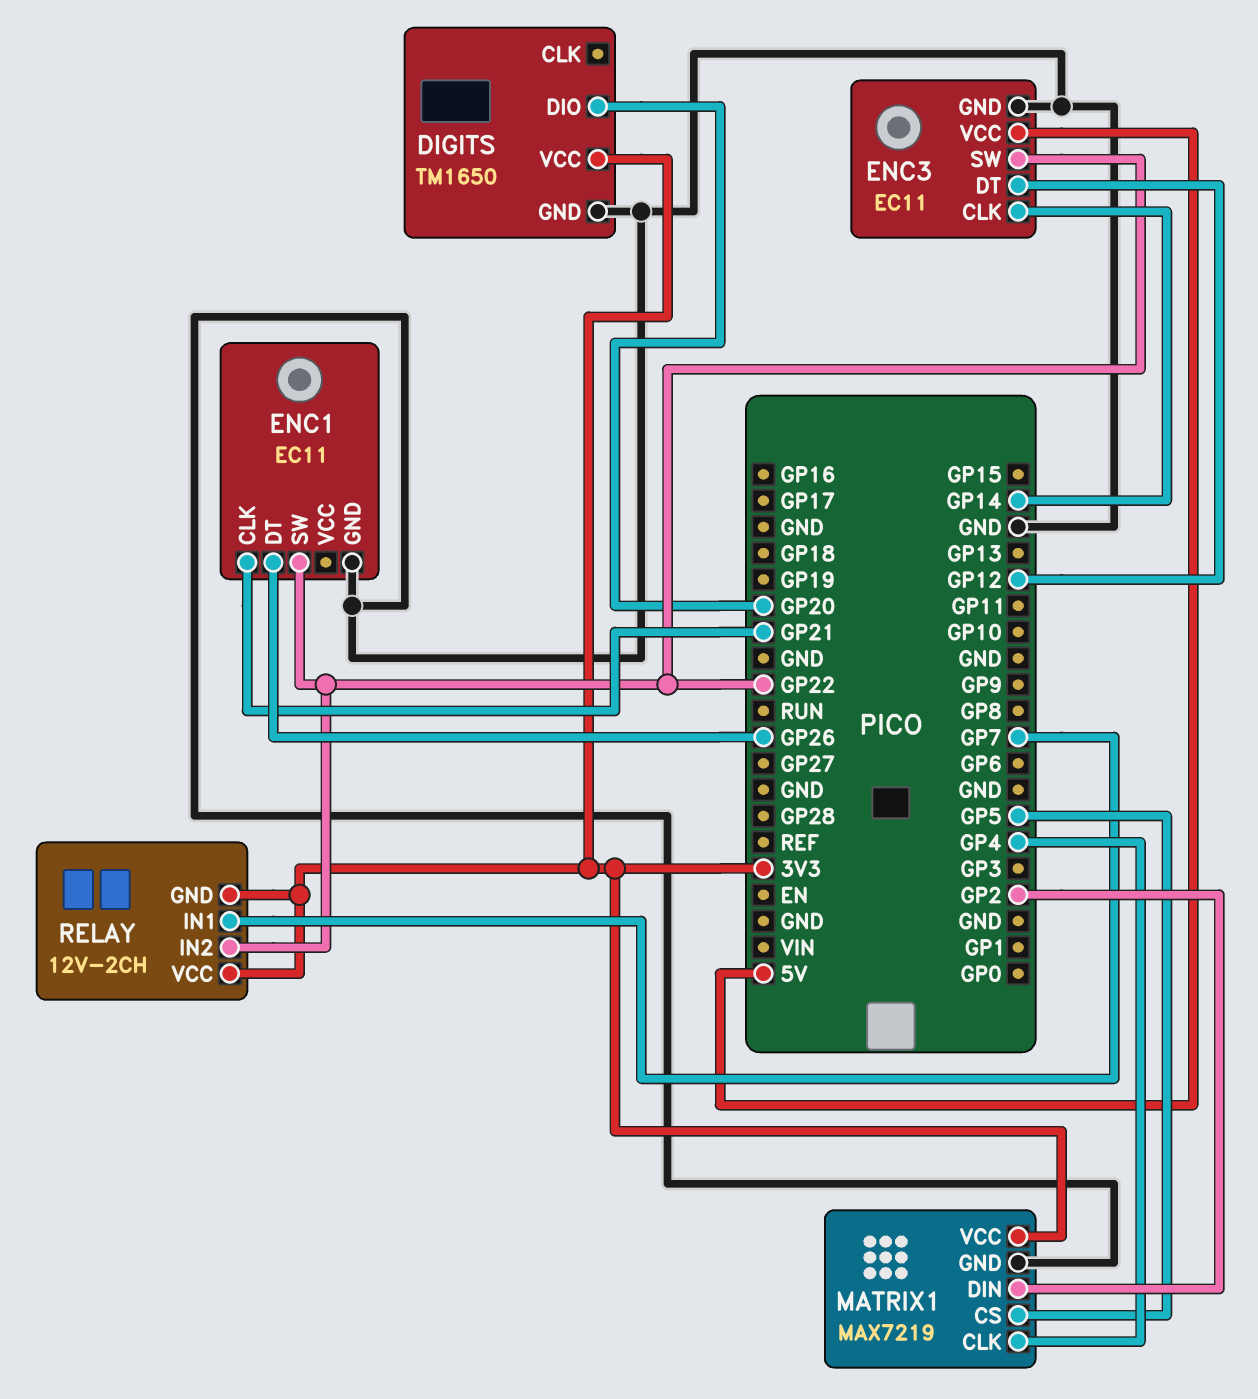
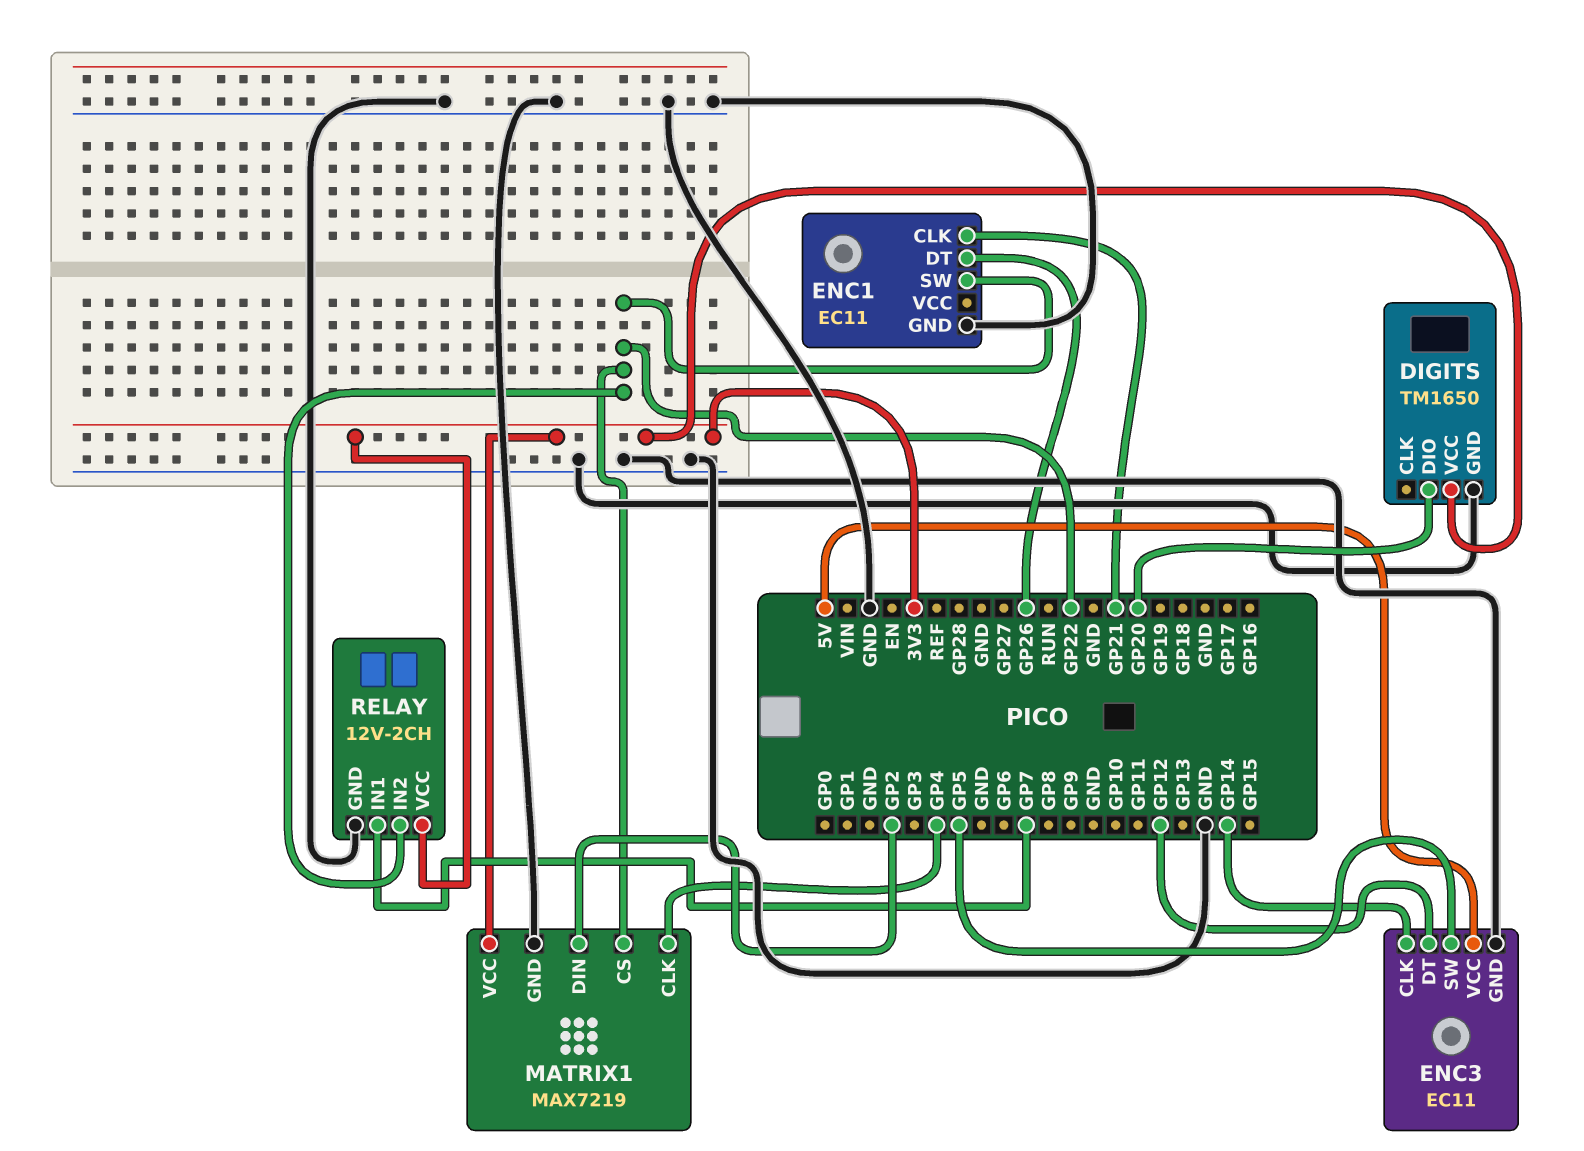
ENC3 pin SW: GP22 -> GP5
MATRIX1 pin CS: GP5 -> GP22
RELAY pin GND: 3V3 -> GND

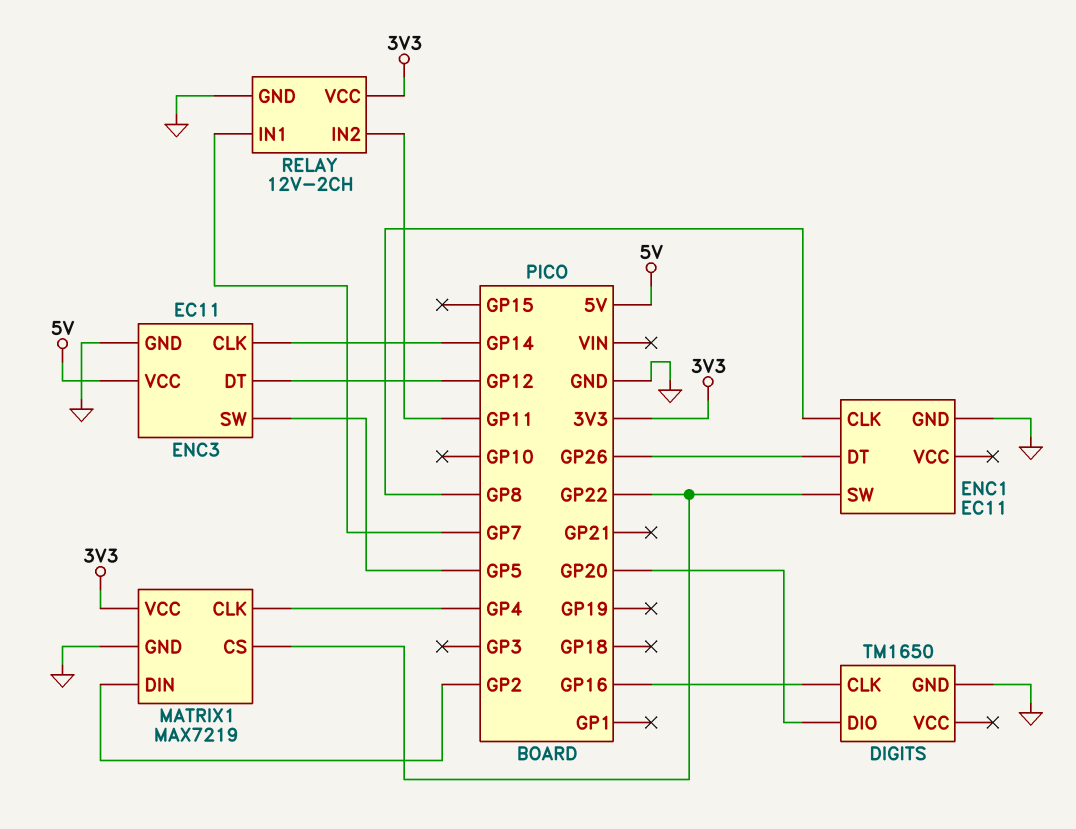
DIGITS pin CLK: none -> GP16
DIGITS pin VCC: 3V3 -> none
ENC1 pin CLK: GP21 -> GP8
RELAY pin IN2: GP22 -> GP11

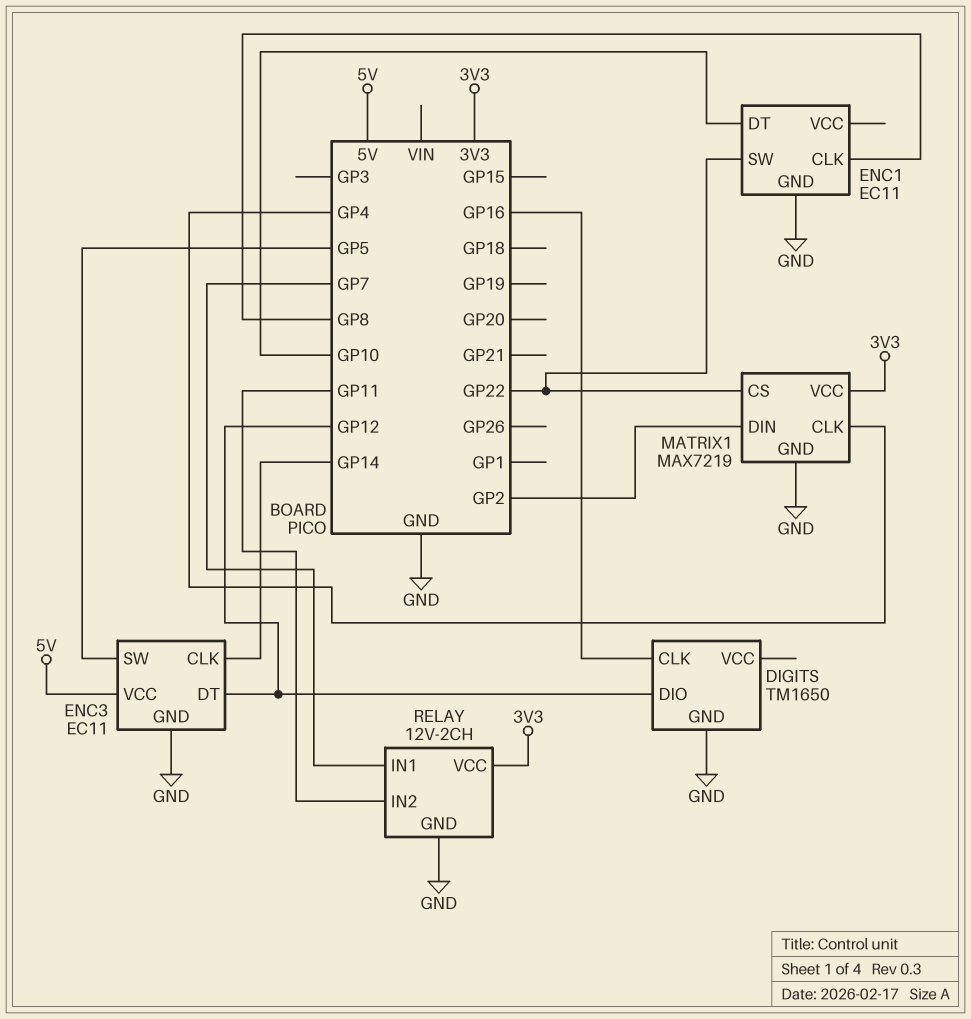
DIGITS pin DIO: GP20 -> GP12
ENC1 pin DT: GP26 -> GP10

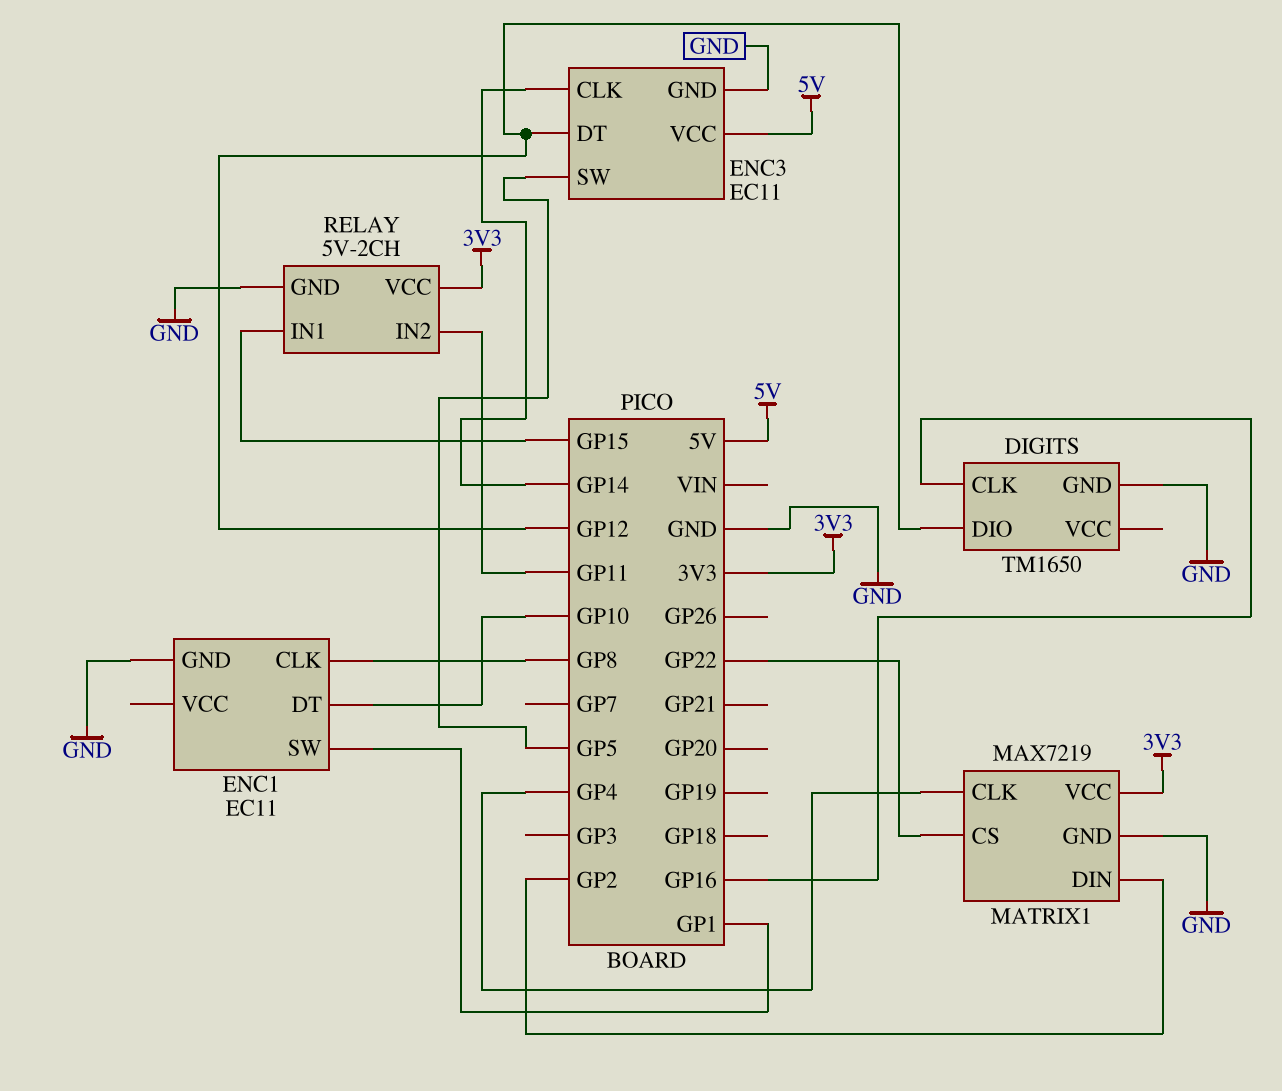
ENC1 pin SW: GP22 -> GP1
RELAY: 12V-2CH -> 5V-2CH
RELAY pin IN1: GP7 -> GP15

